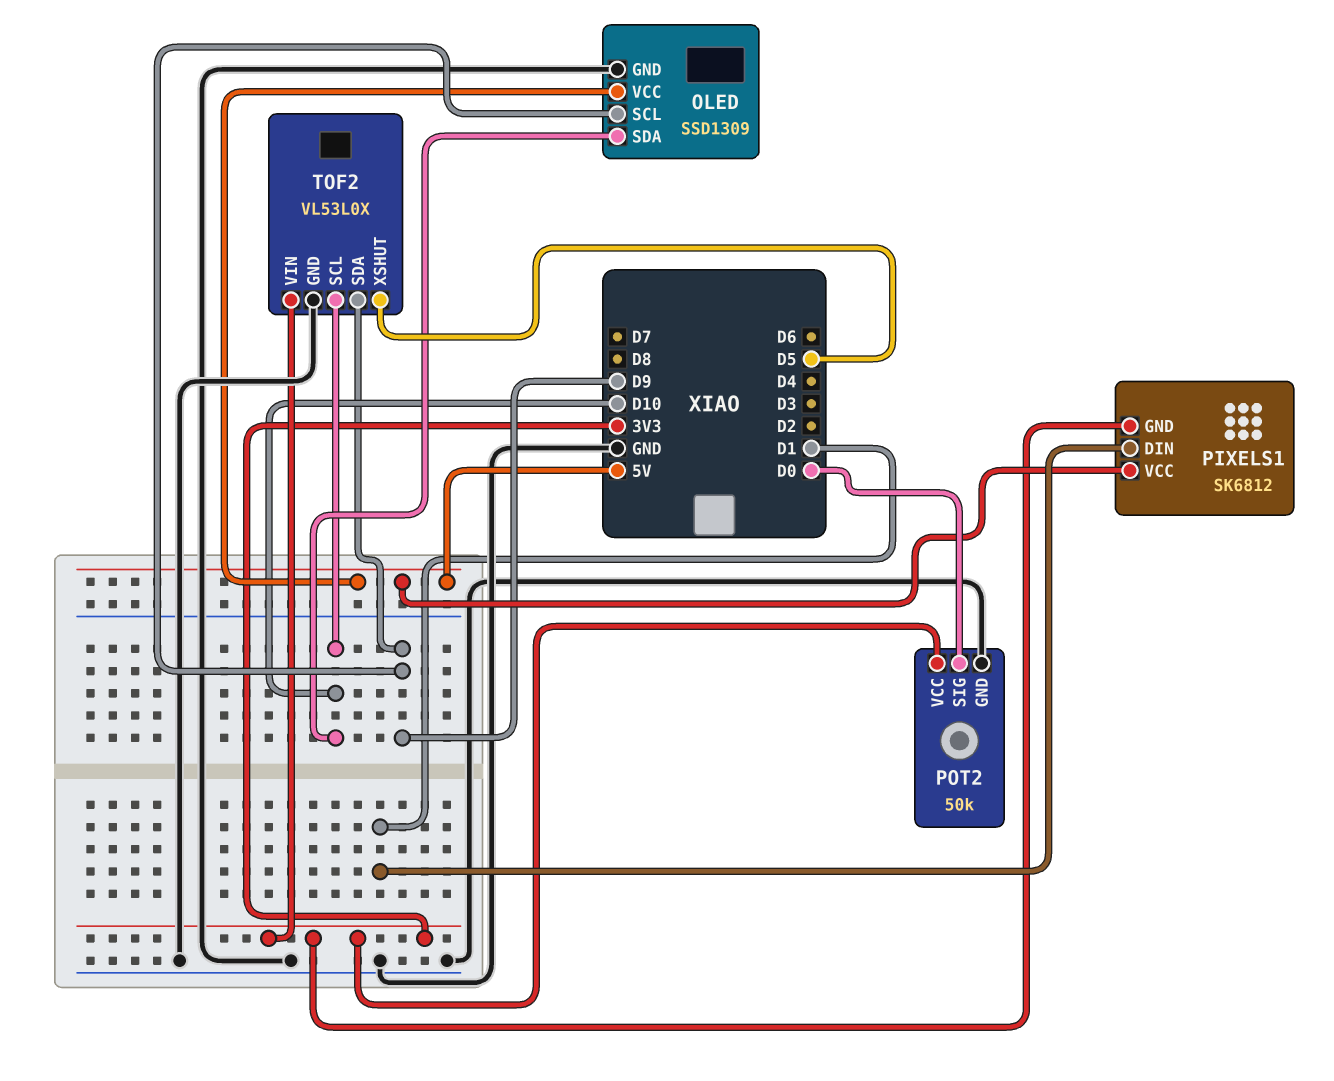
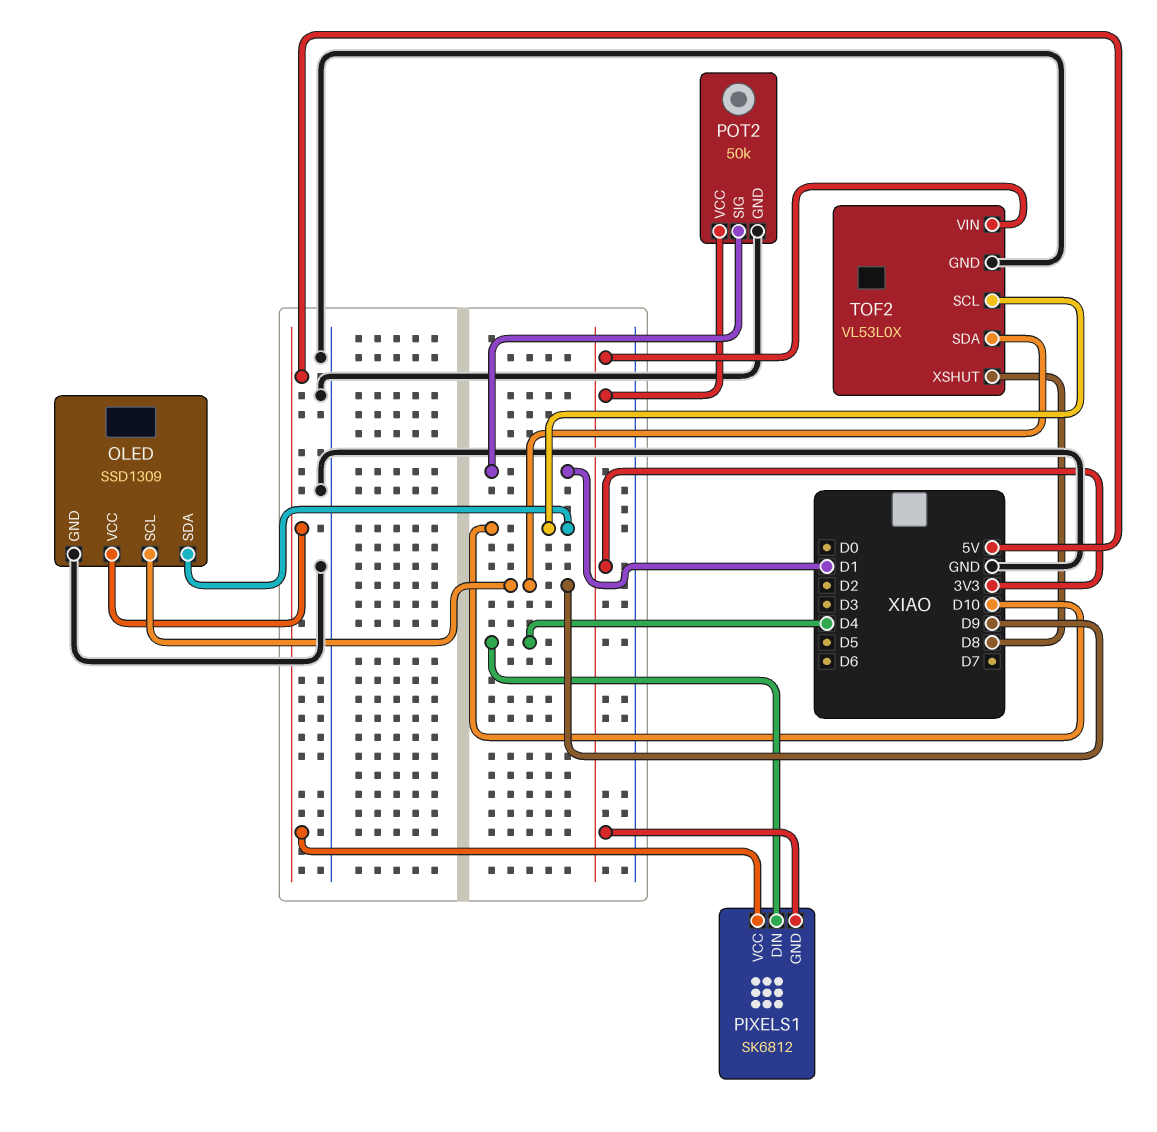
PIXELS1 pin DIN: D1 -> D4
POT2 pin SIG: D0 -> D1
TOF2 pin XSHUT: D5 -> D8

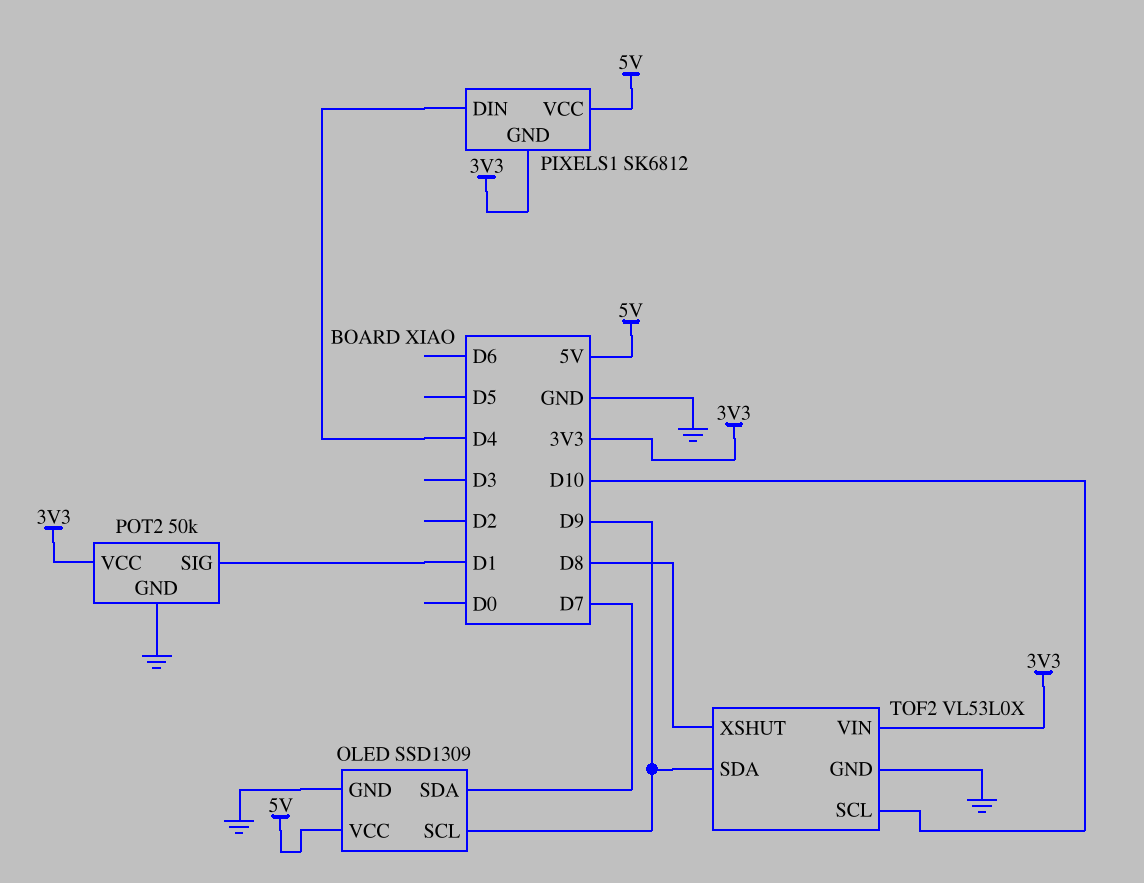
OLED pin SDA: D10 -> D7

